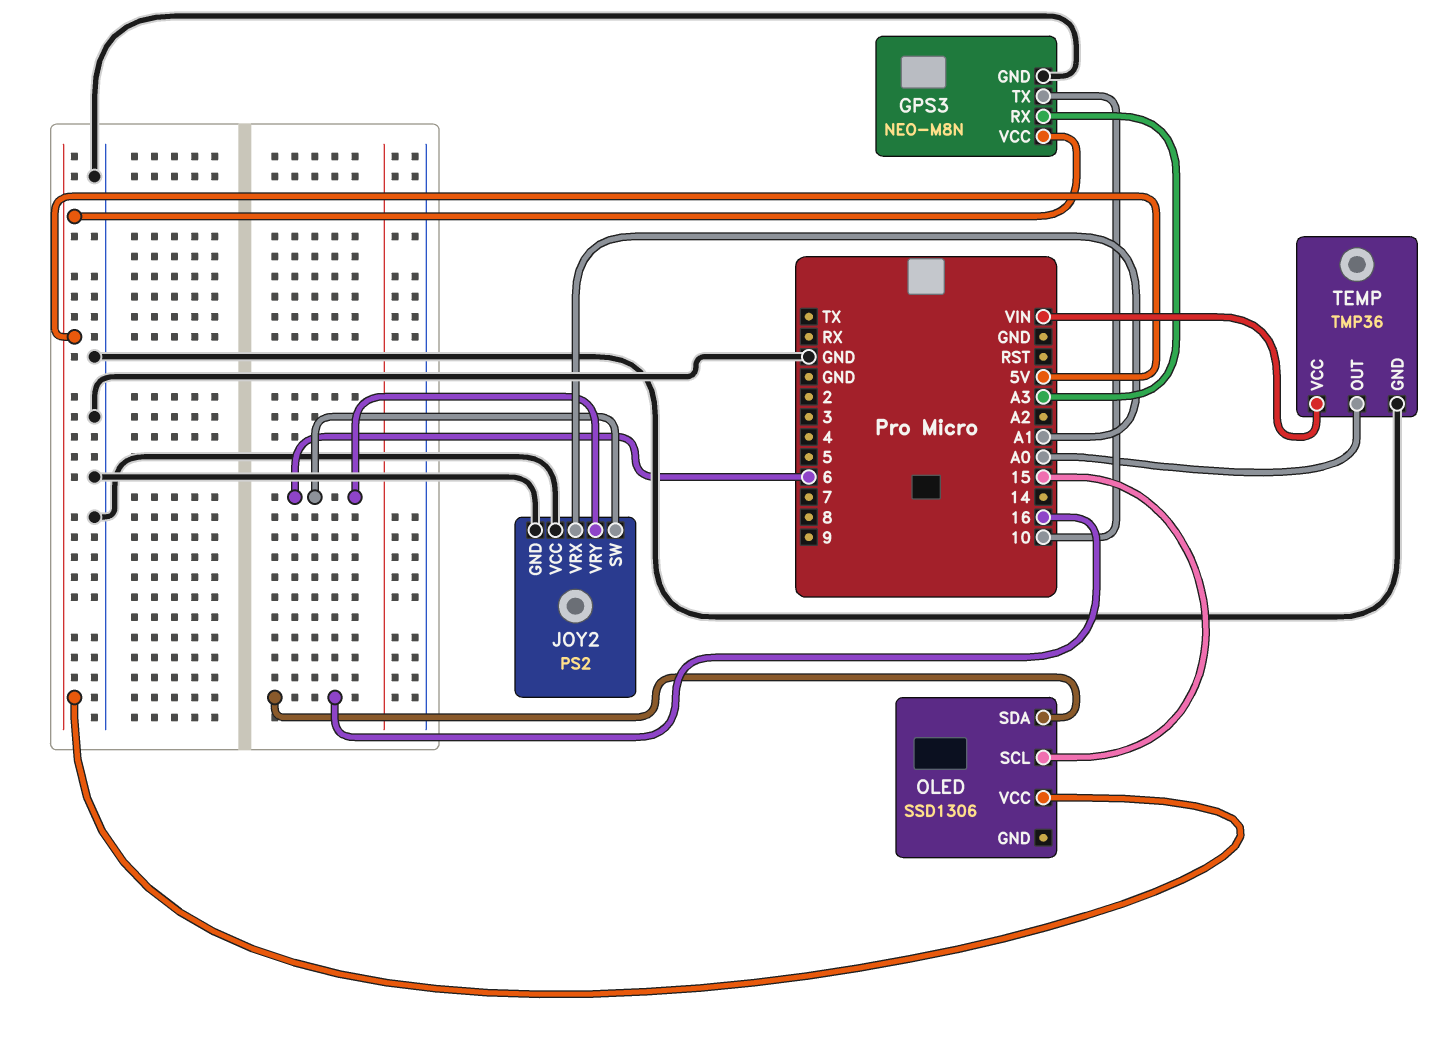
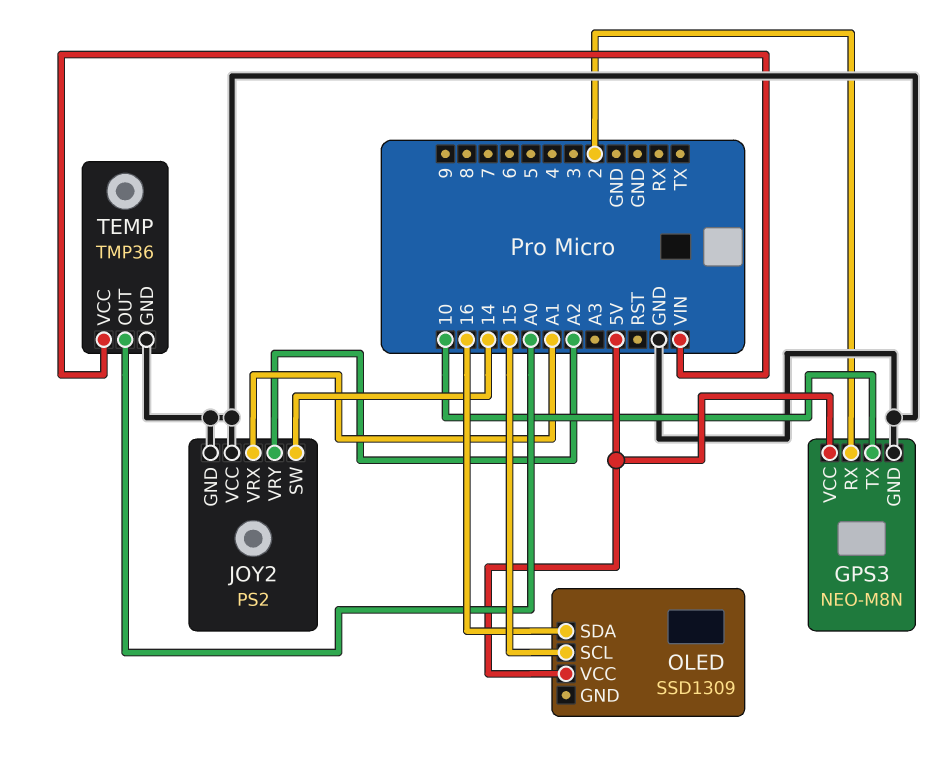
GPS3 pin RX: A3 -> 2
JOY2 pin SW: 6 -> 14
JOY2 pin VRY: 6 -> A2
OLED: SSD1306 -> SSD1309

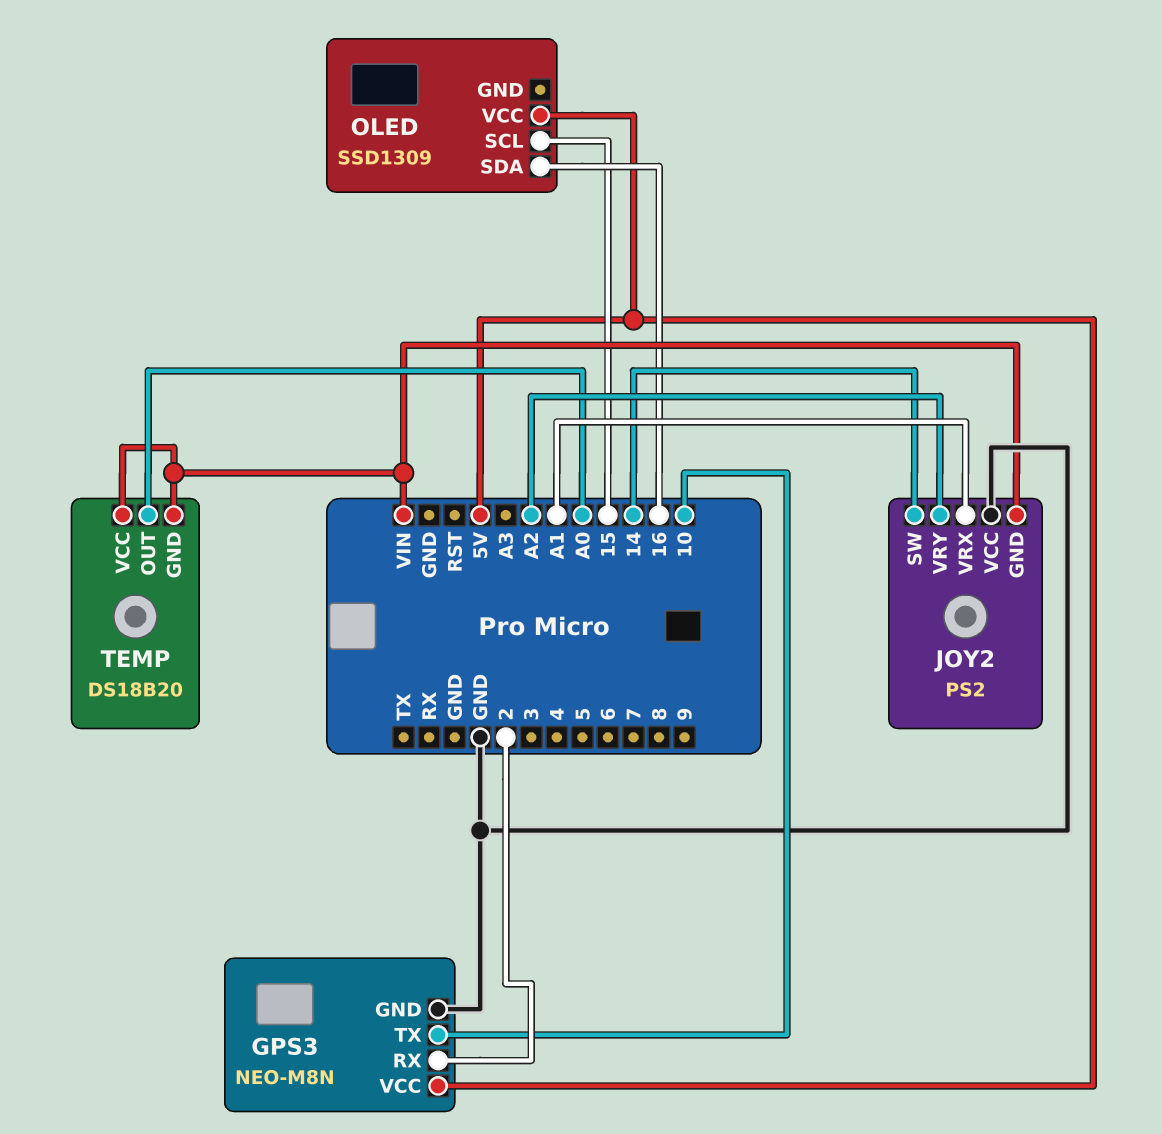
JOY2 pin GND: GND -> VIN
TEMP: TMP36 -> DS18B20
TEMP pin GND: GND -> VIN

